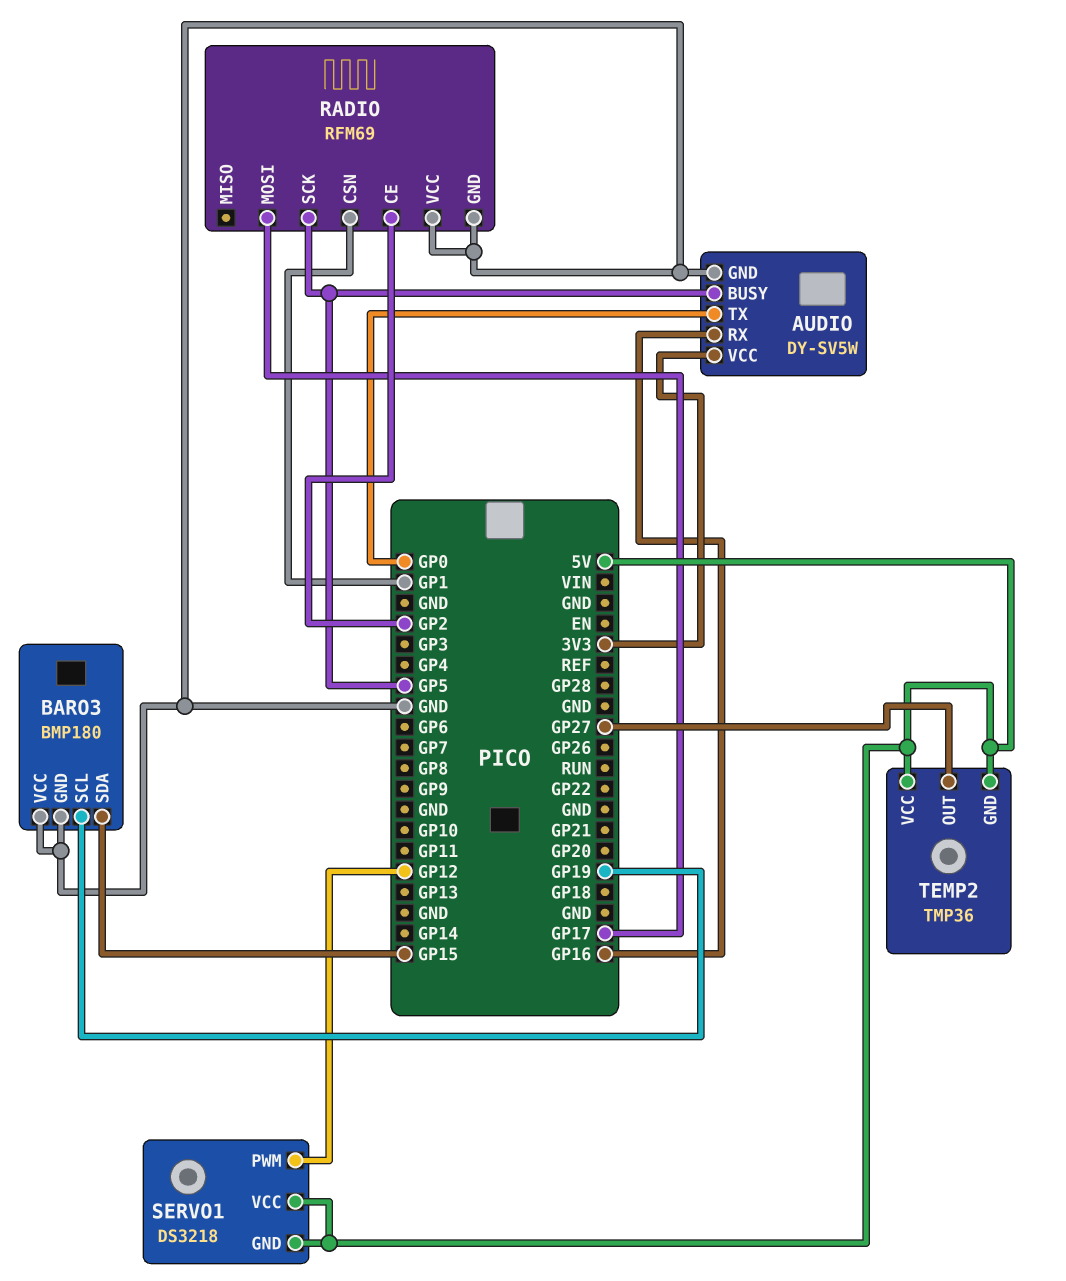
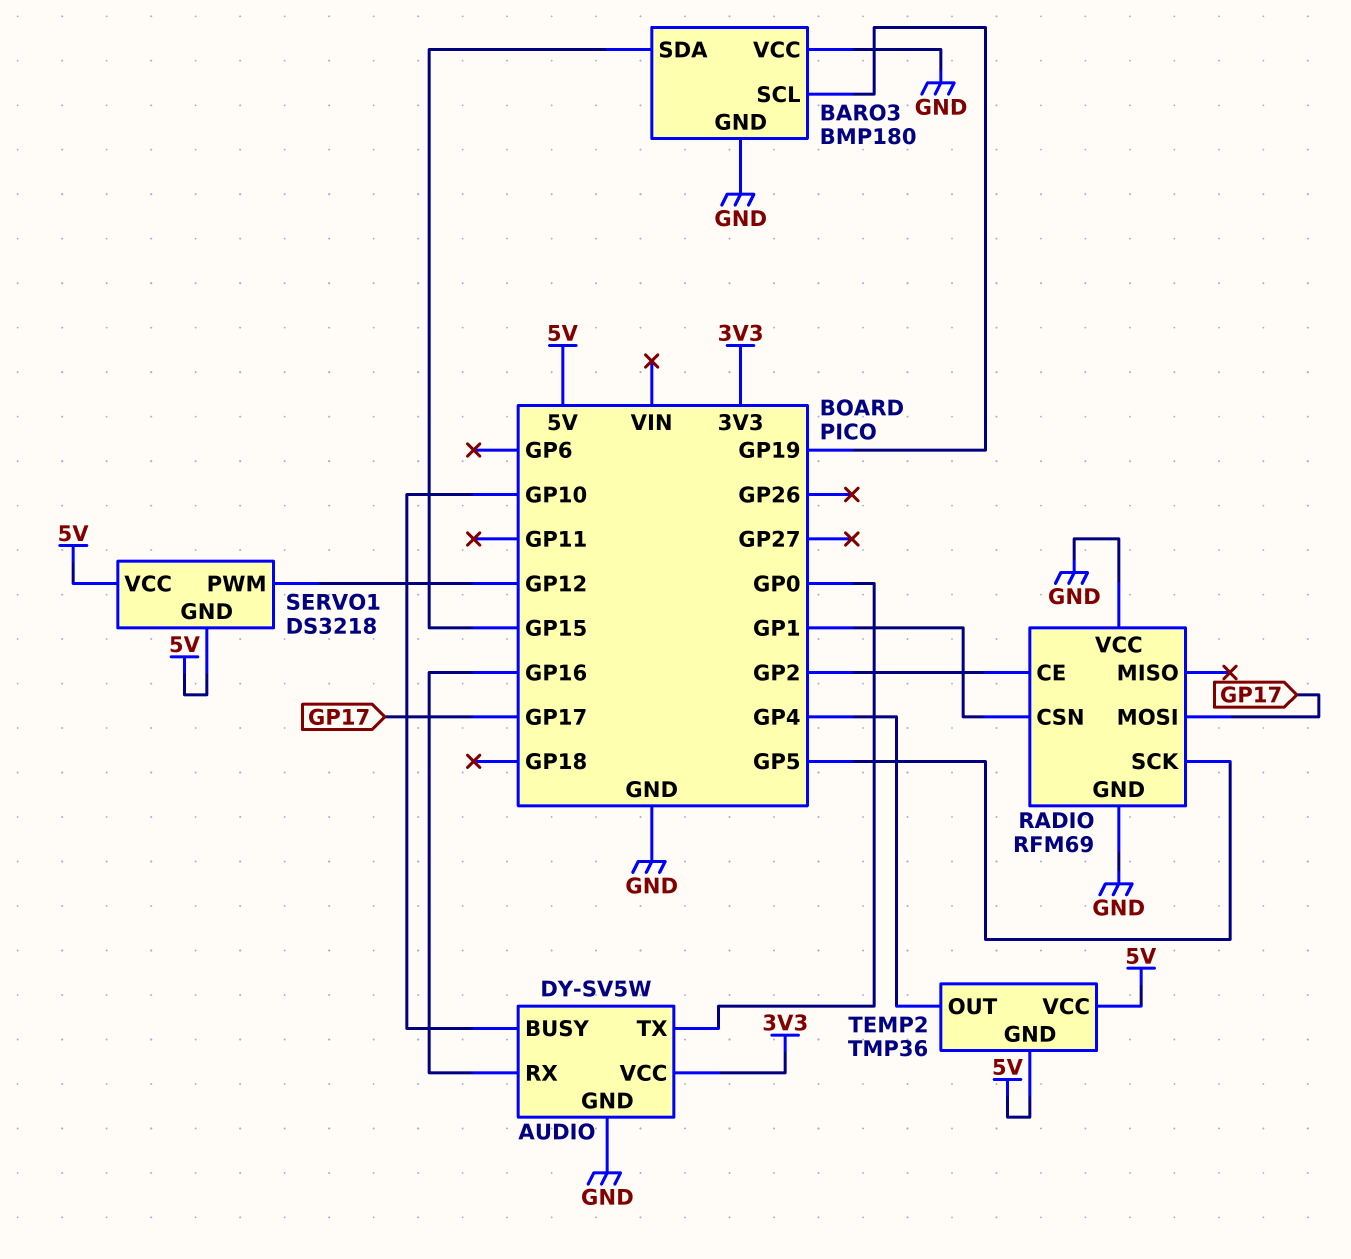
AUDIO pin BUSY: GP5 -> GP10
TEMP2 pin OUT: GP27 -> GP4

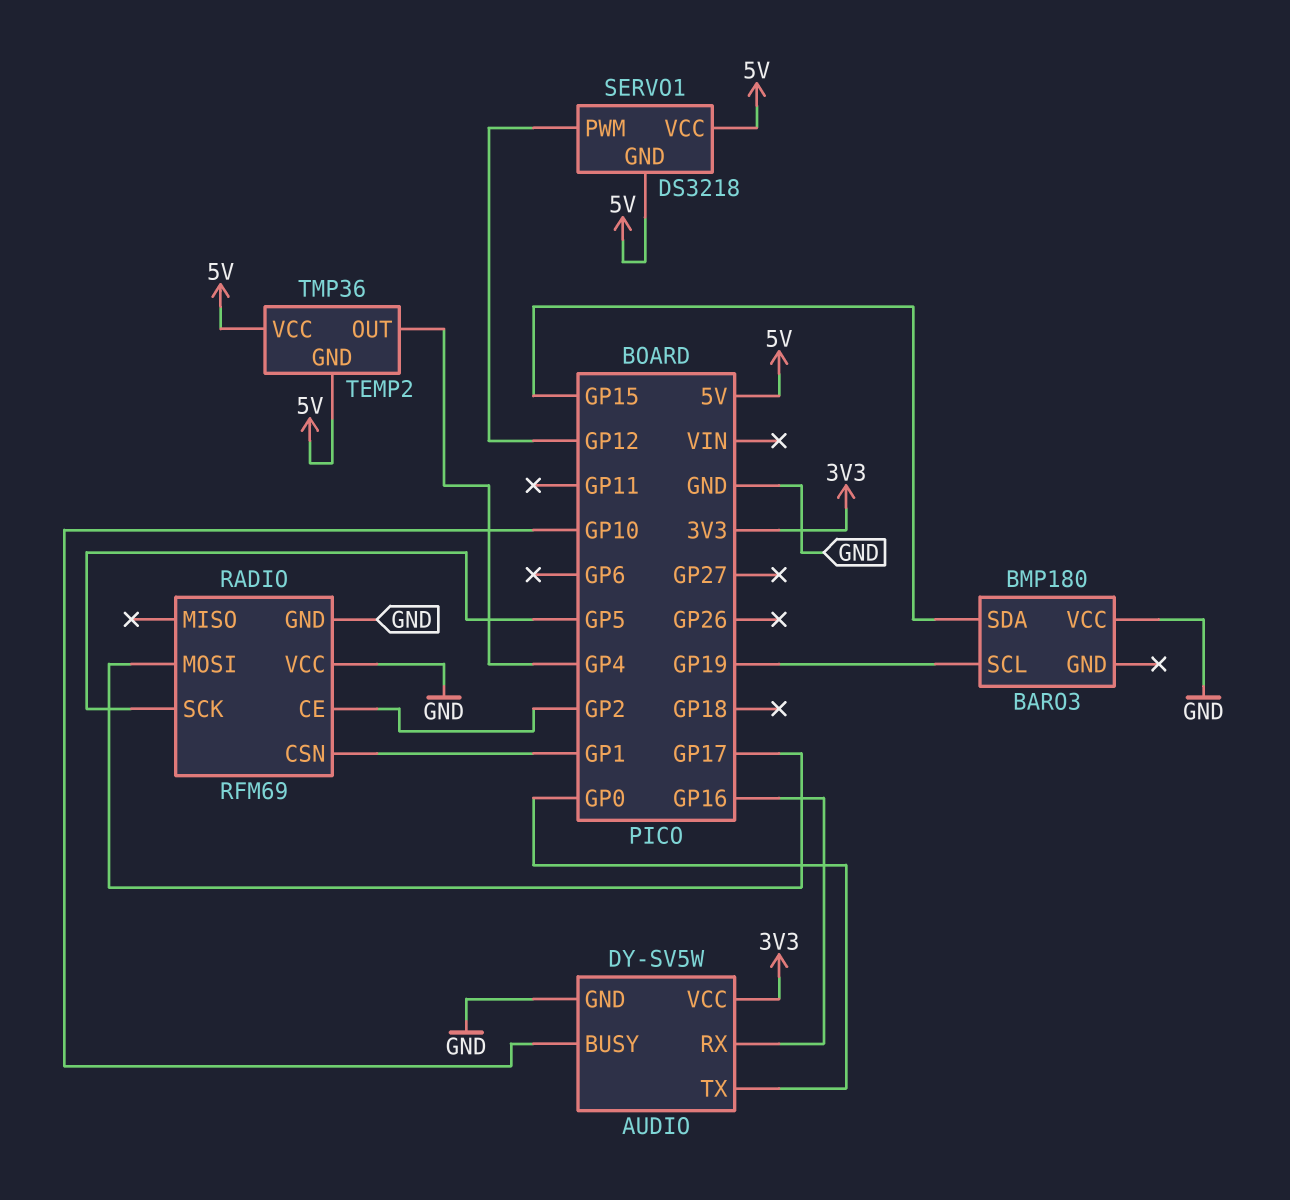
BARO3 pin GND: GND -> none

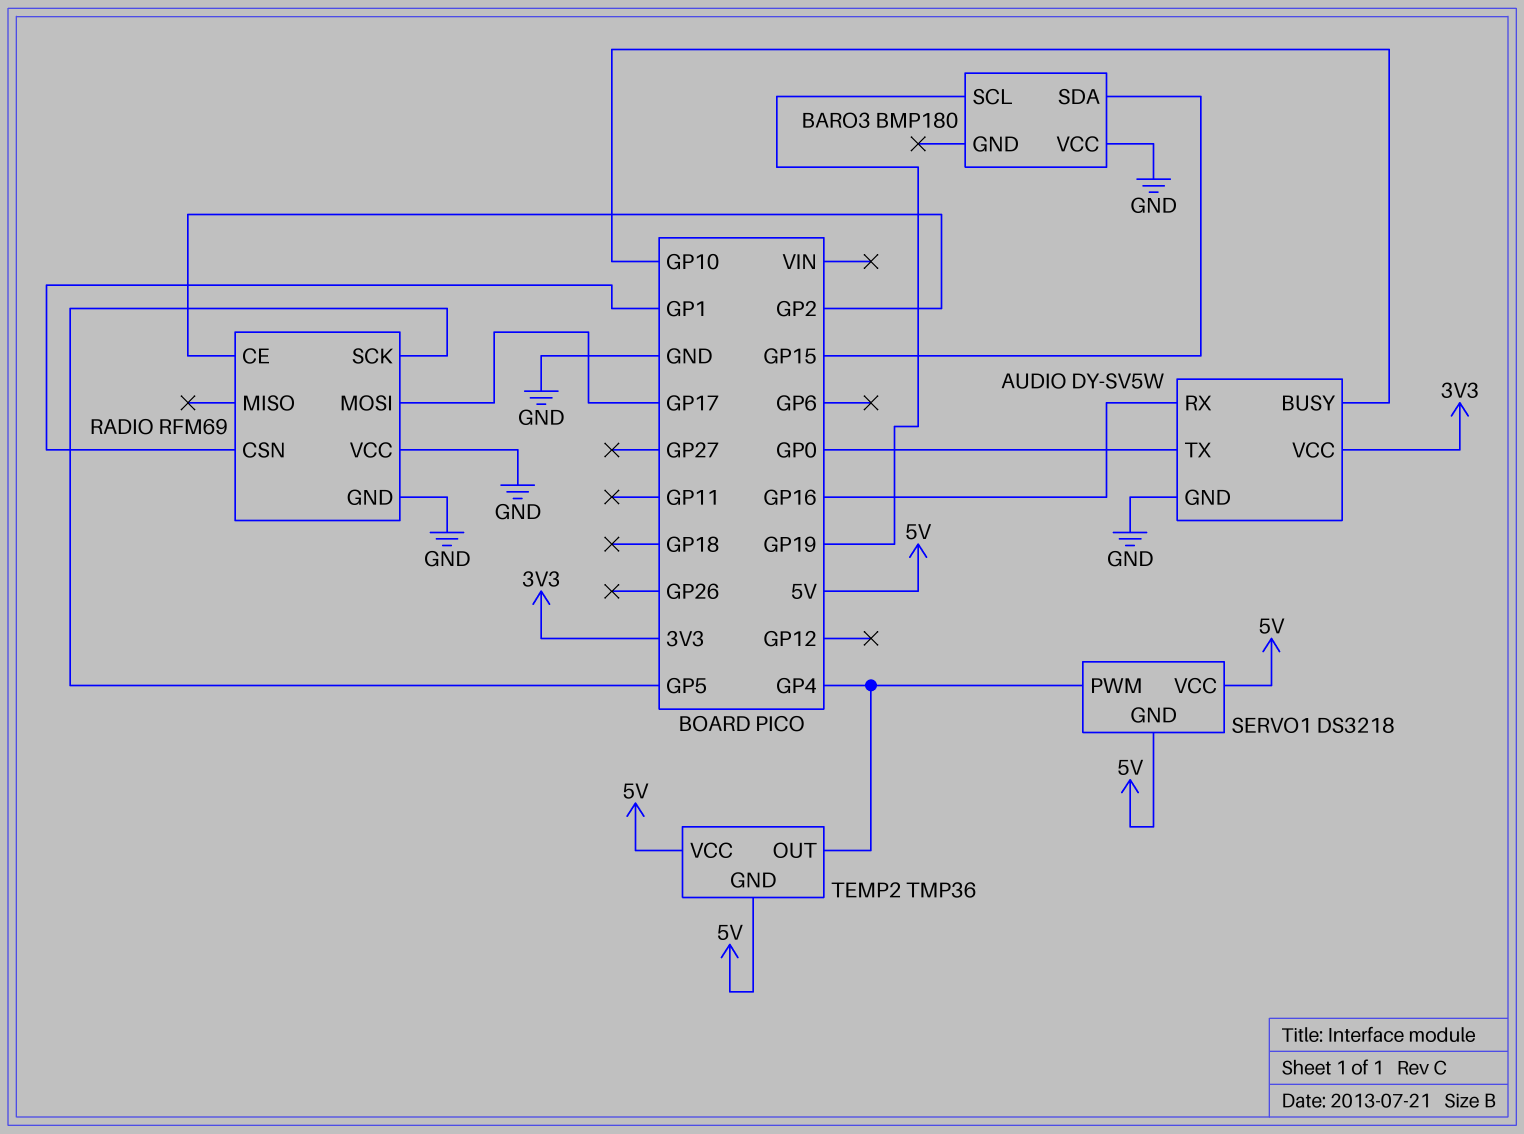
SERVO1 pin PWM: GP12 -> GP4

